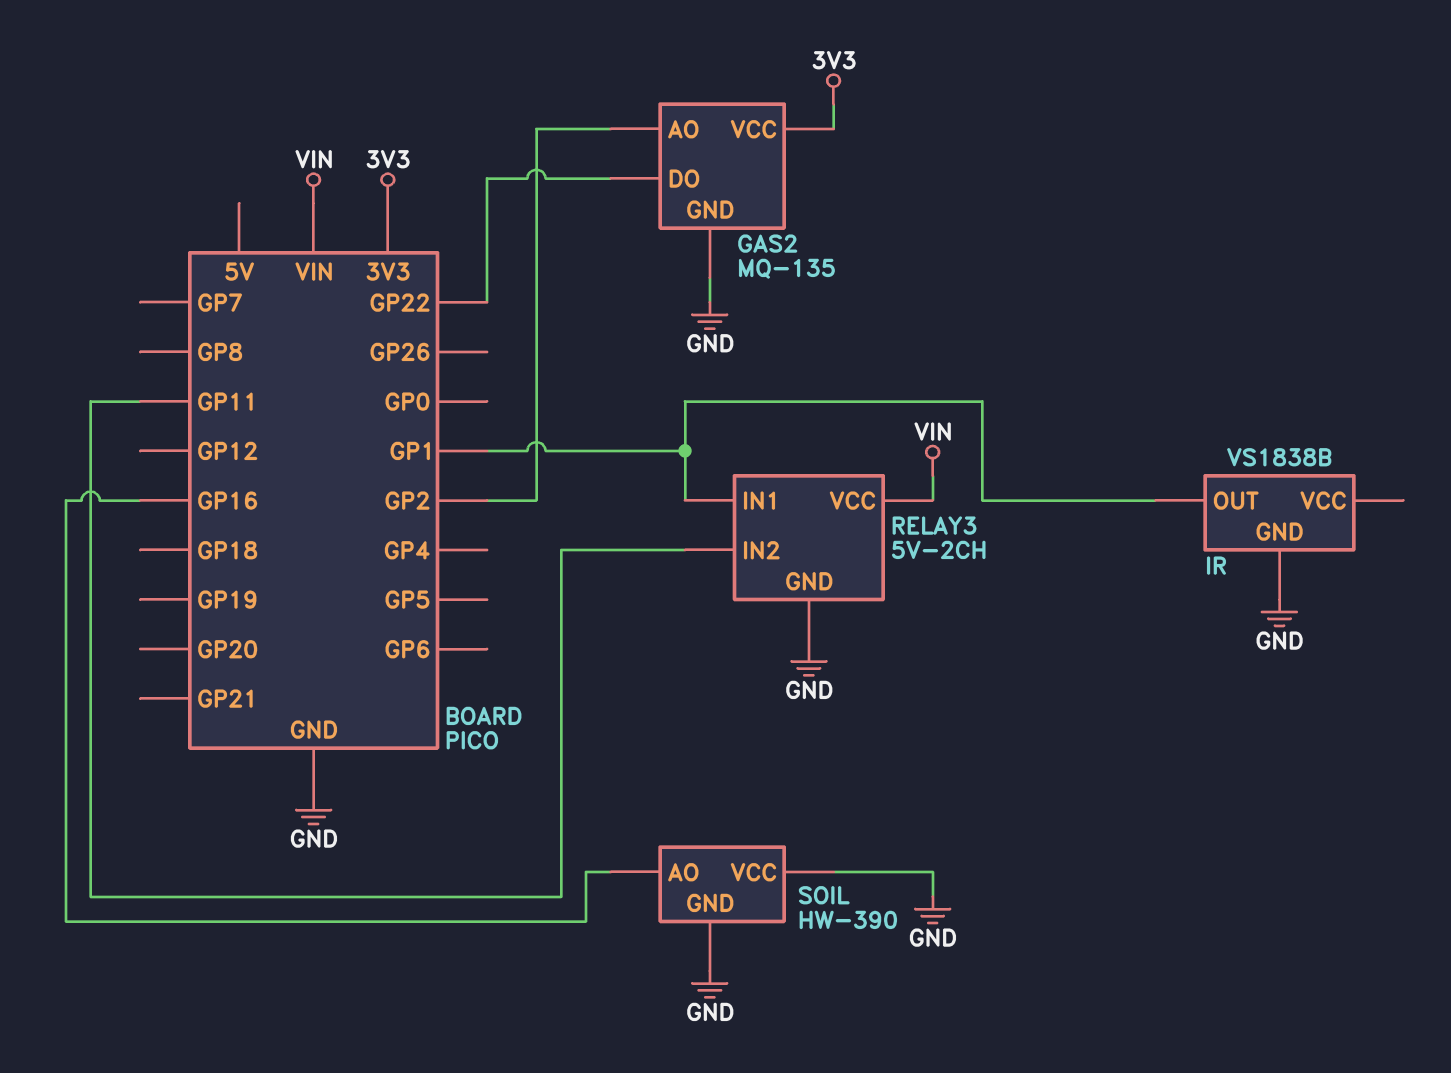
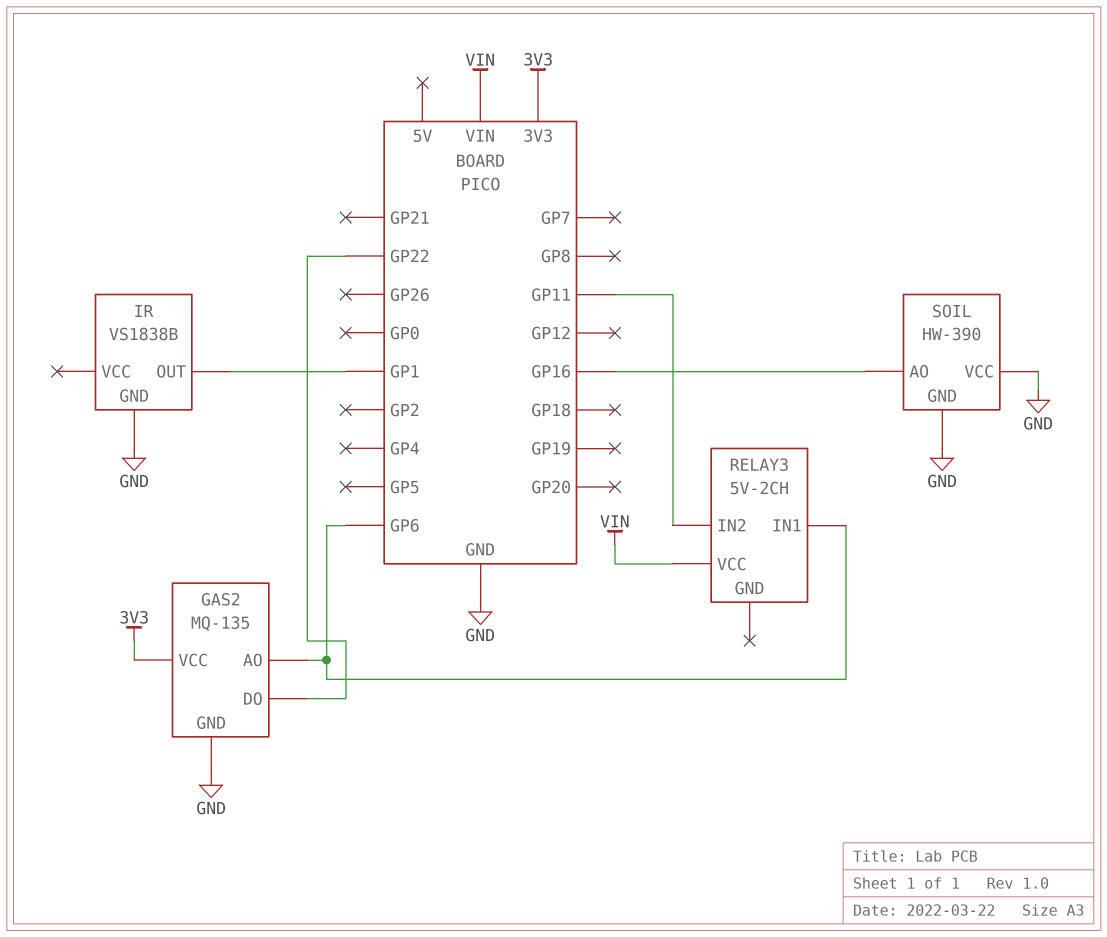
GAS2 pin AO: GP2 -> GP6
RELAY3 pin GND: GND -> none
RELAY3 pin IN1: GP1 -> GP6

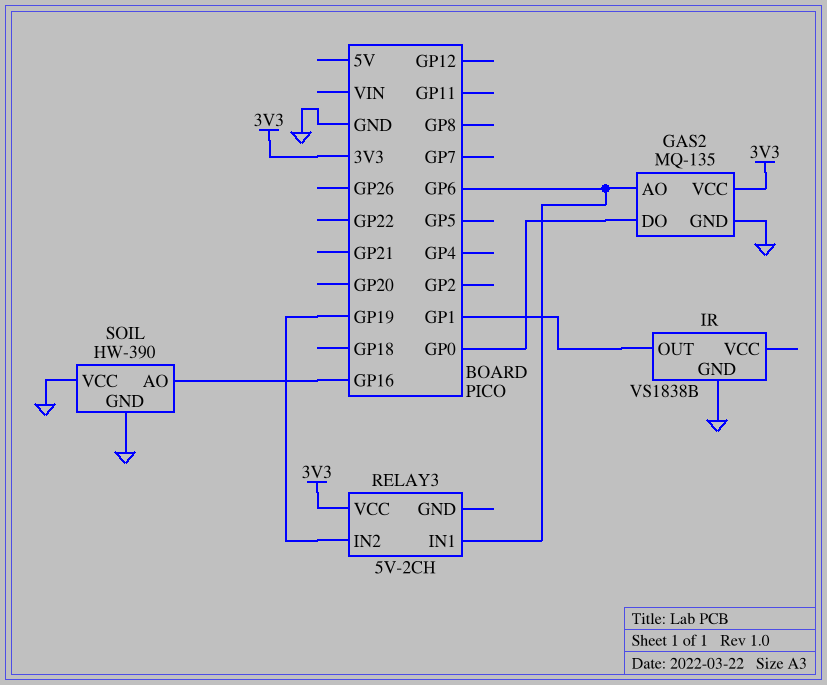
GAS2 pin DO: GP22 -> GP0
RELAY3 pin IN2: GP11 -> GP19
RELAY3 pin VCC: VIN -> 3V3

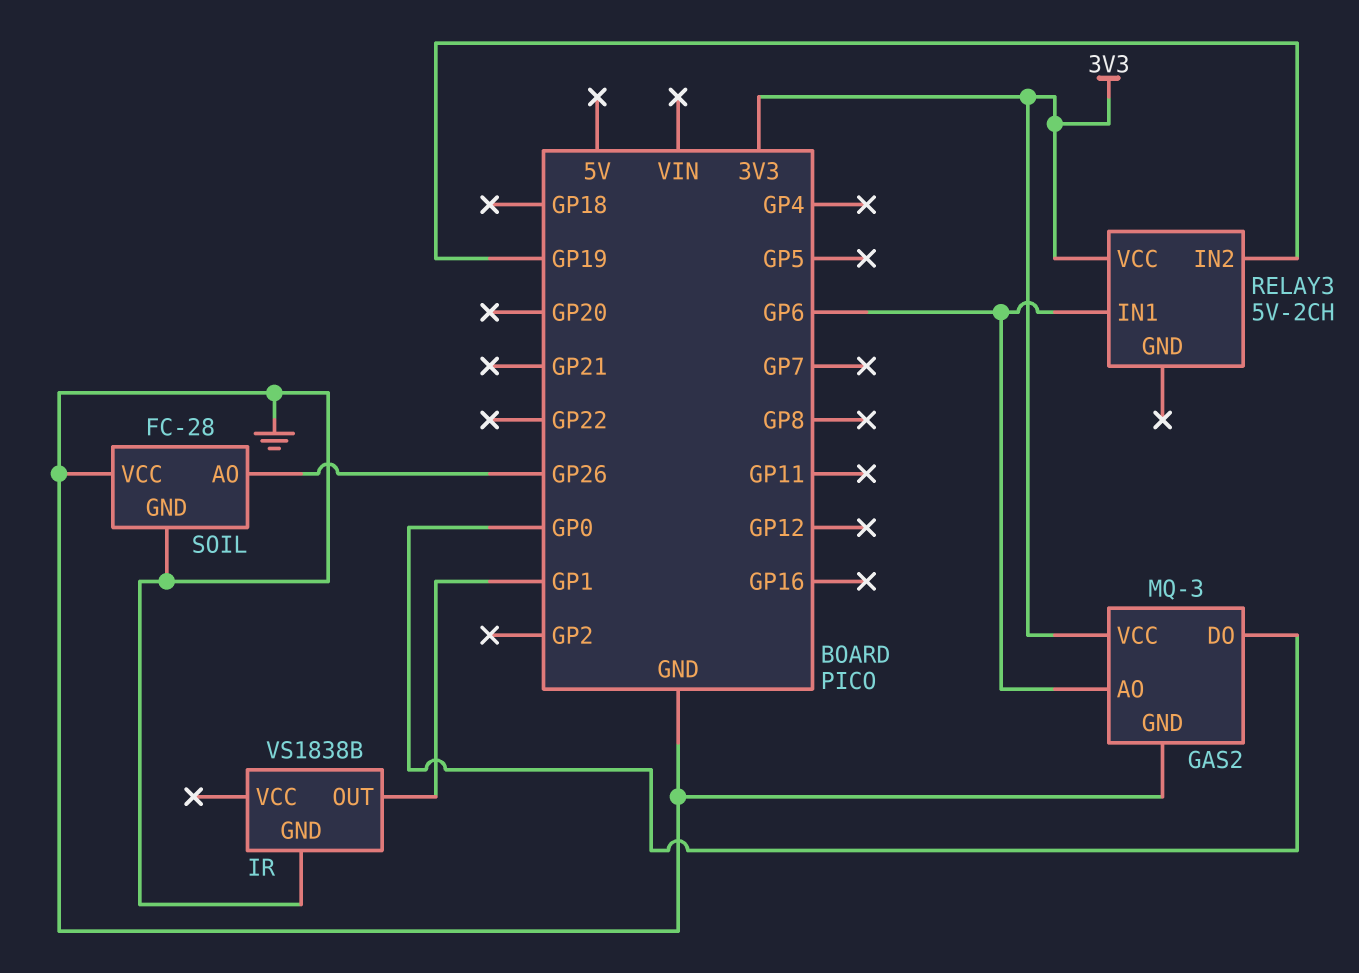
GAS2: MQ-135 -> MQ-3
SOIL: HW-390 -> FC-28
SOIL pin AO: GP16 -> GP26

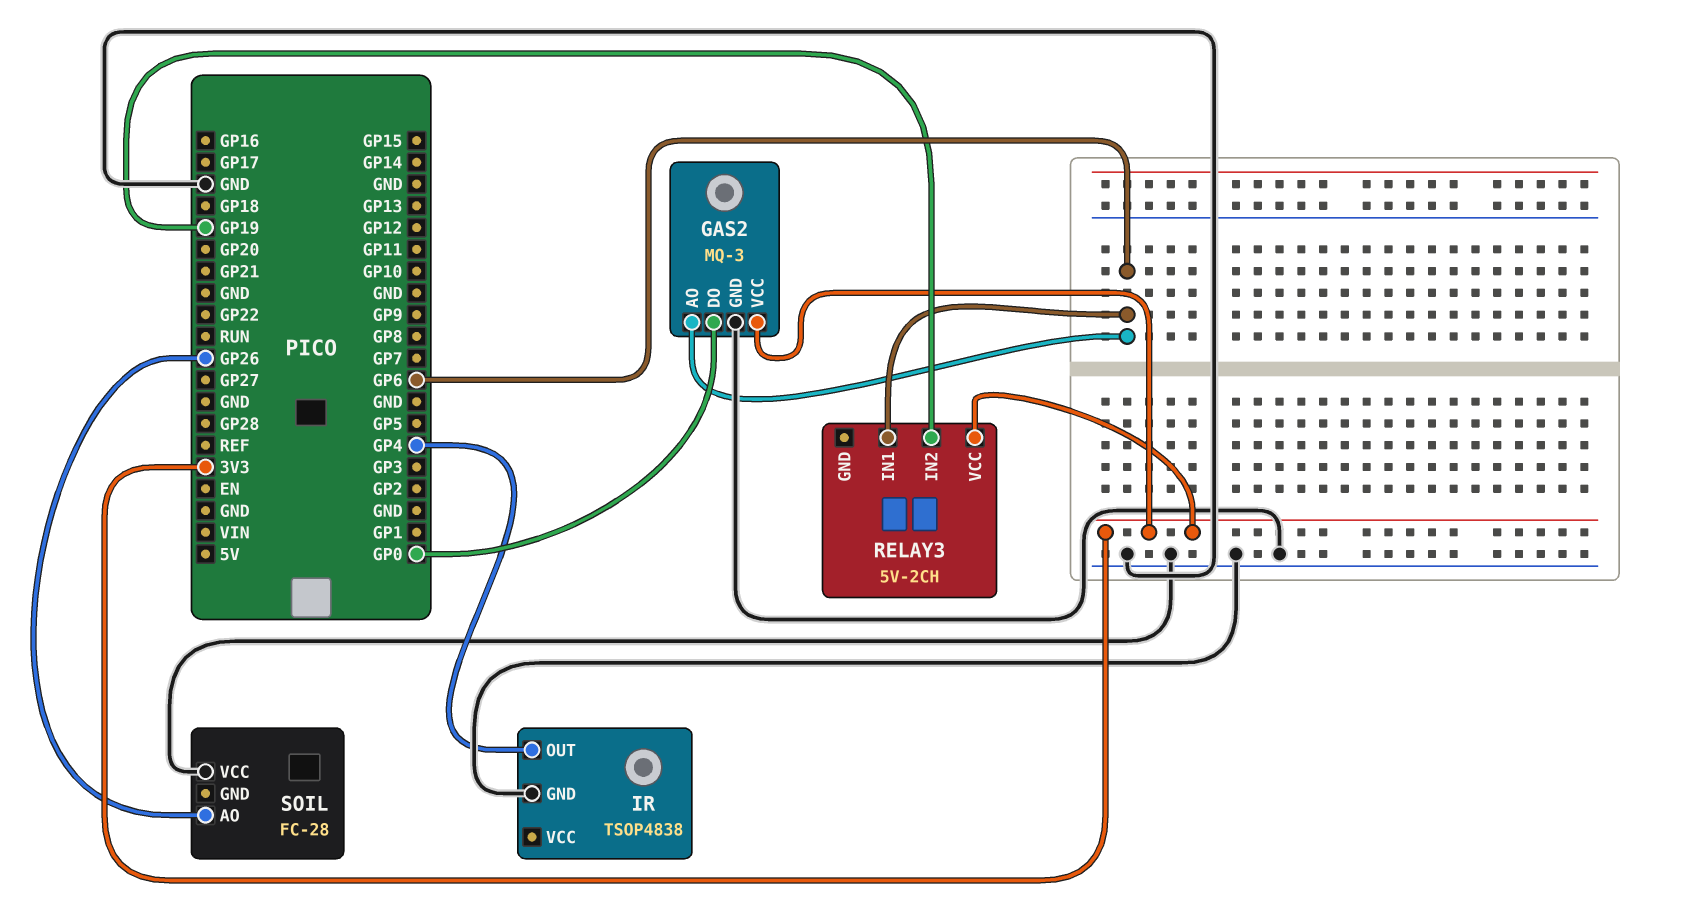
IR: VS1838B -> TSOP4838
IR pin OUT: GP1 -> GP4
SOIL pin GND: GND -> none

